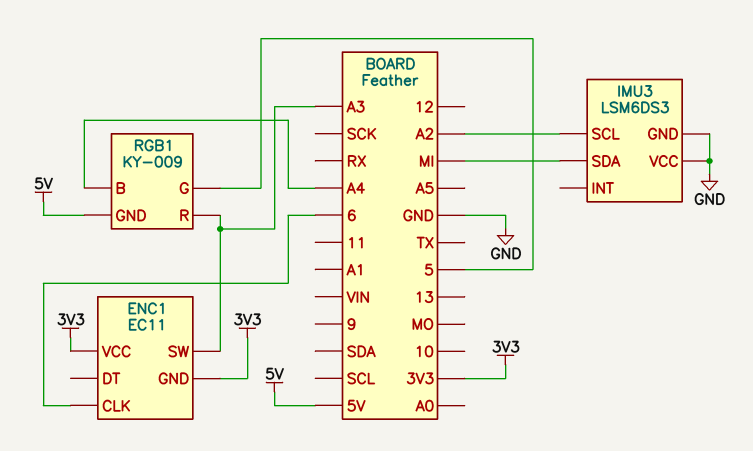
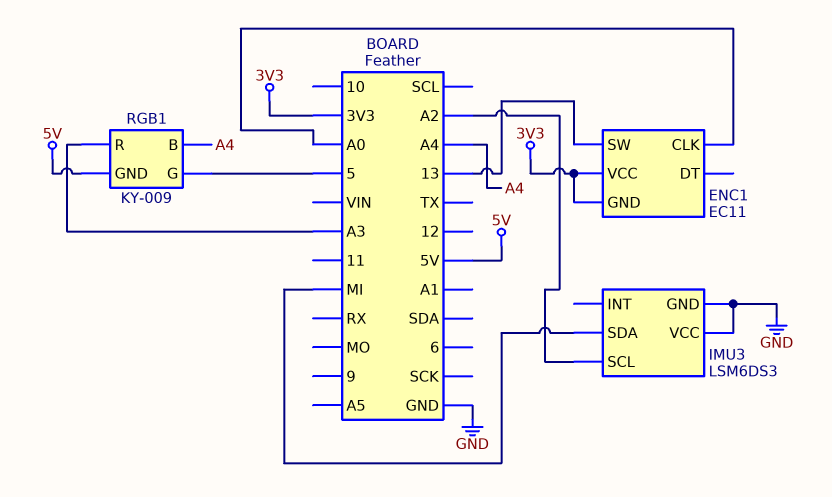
ENC1 pin CLK: 6 -> A0
ENC1 pin SW: A3 -> 13

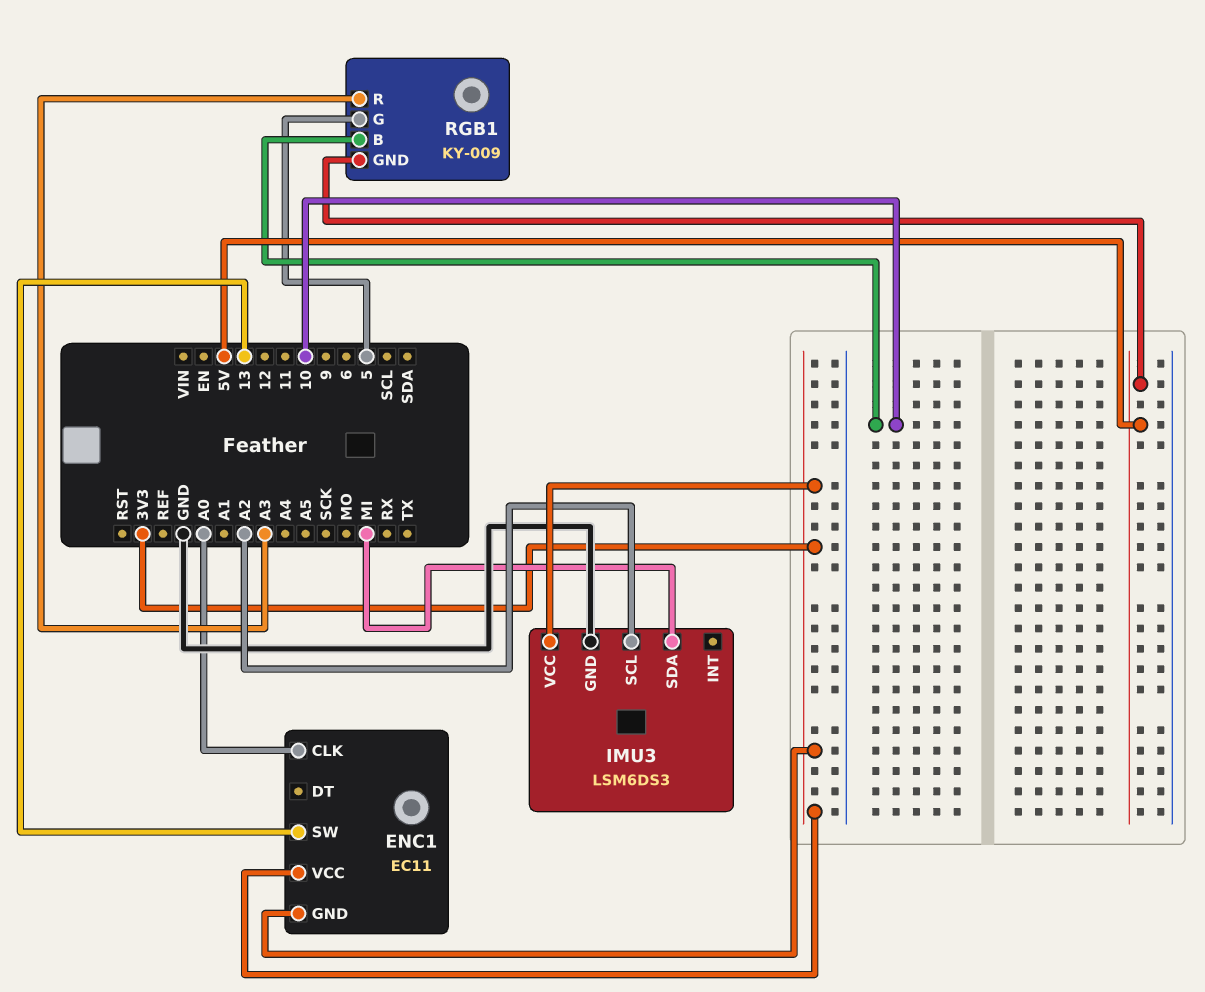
IMU3 pin VCC: GND -> 3V3
RGB1 pin B: A4 -> 10

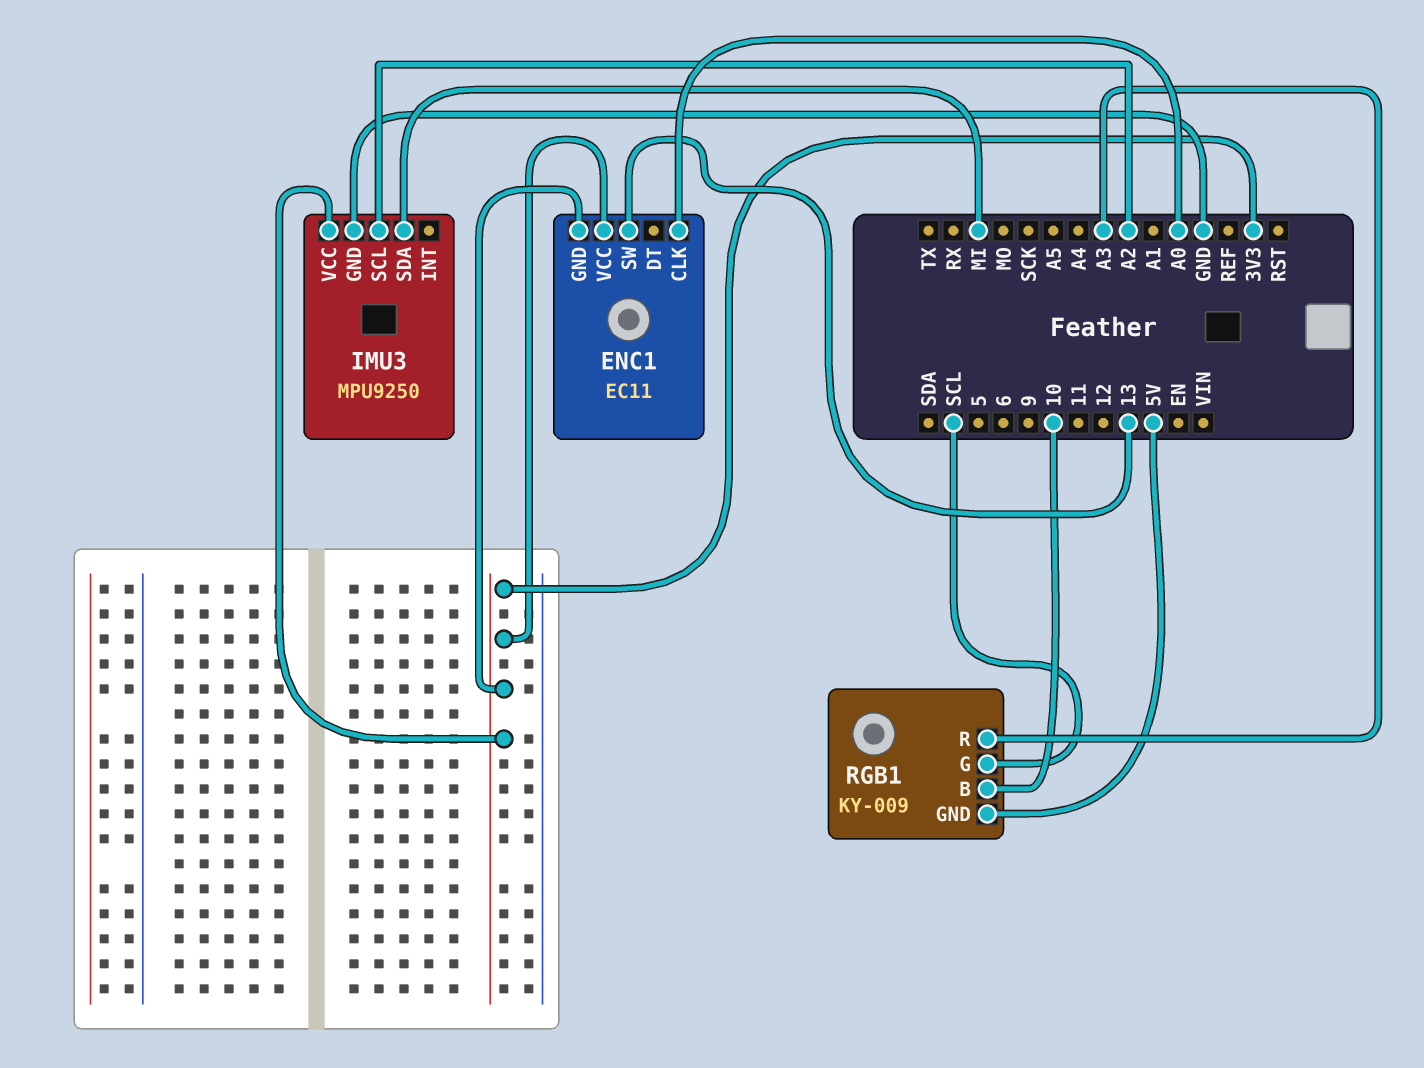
IMU3: LSM6DS3 -> MPU9250
RGB1 pin G: 5 -> SCL

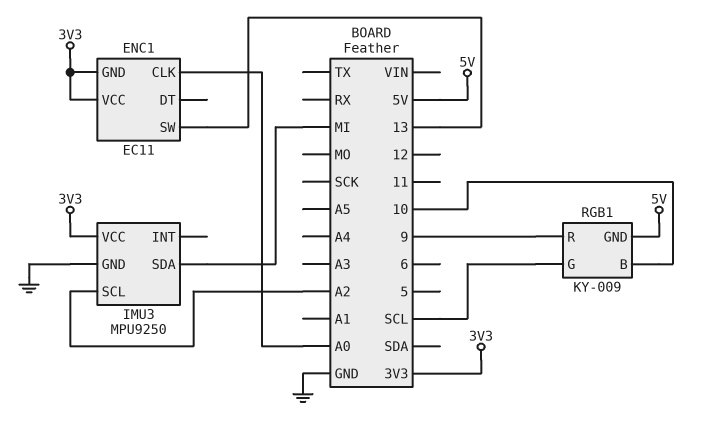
RGB1 pin R: A3 -> 9

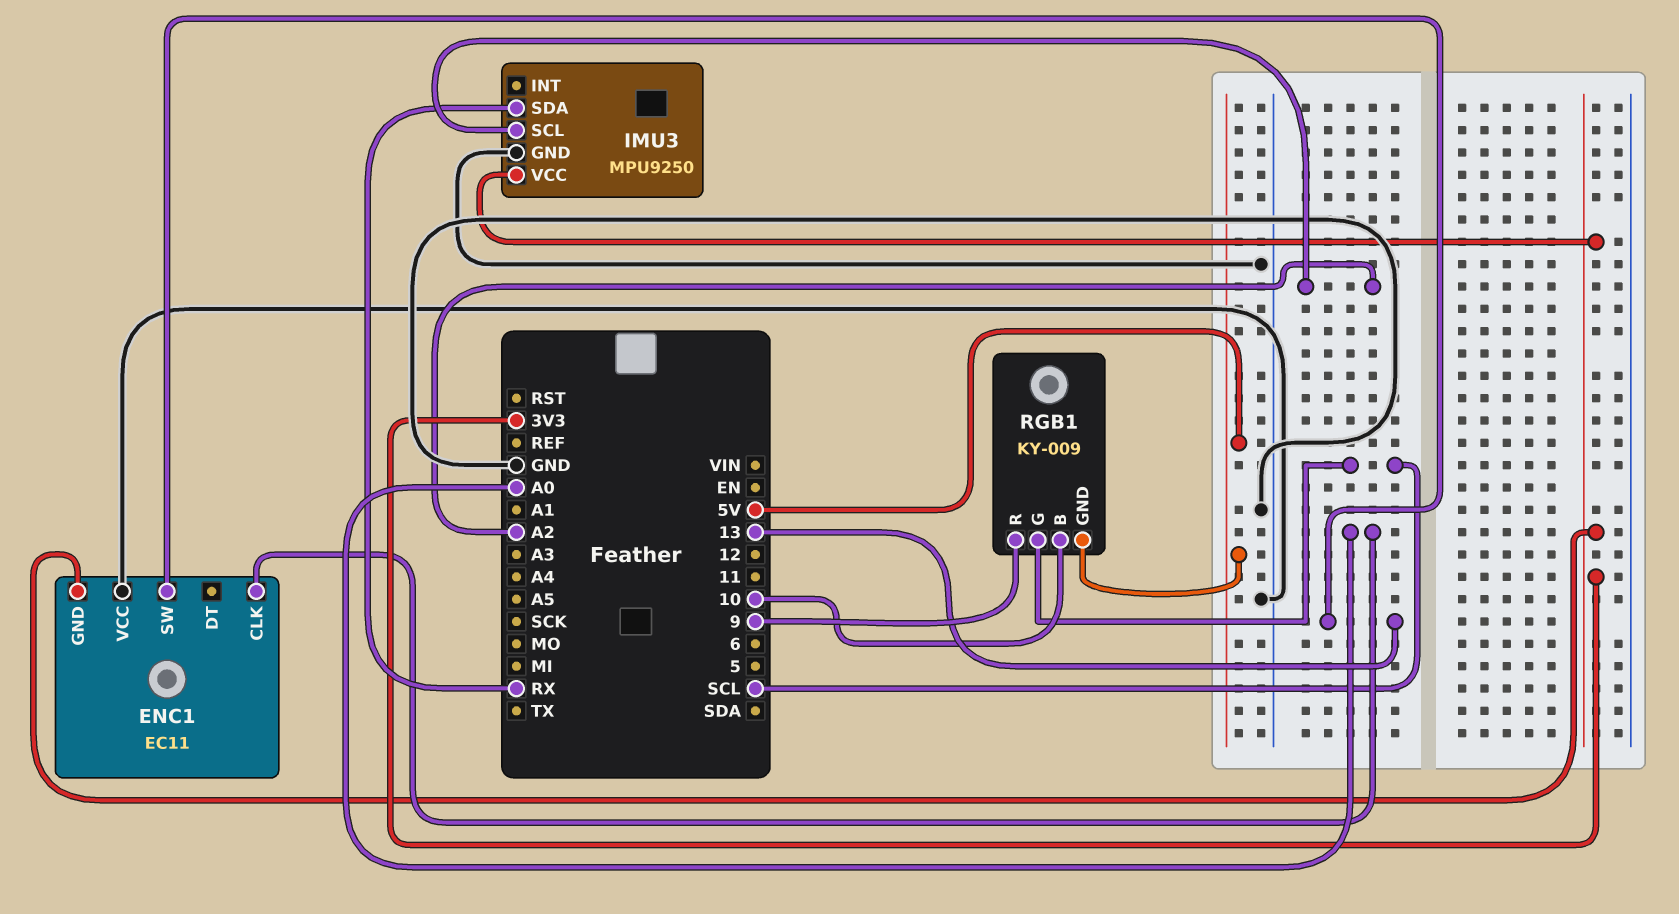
ENC1 pin VCC: 3V3 -> GND
IMU3 pin SDA: MI -> RX

